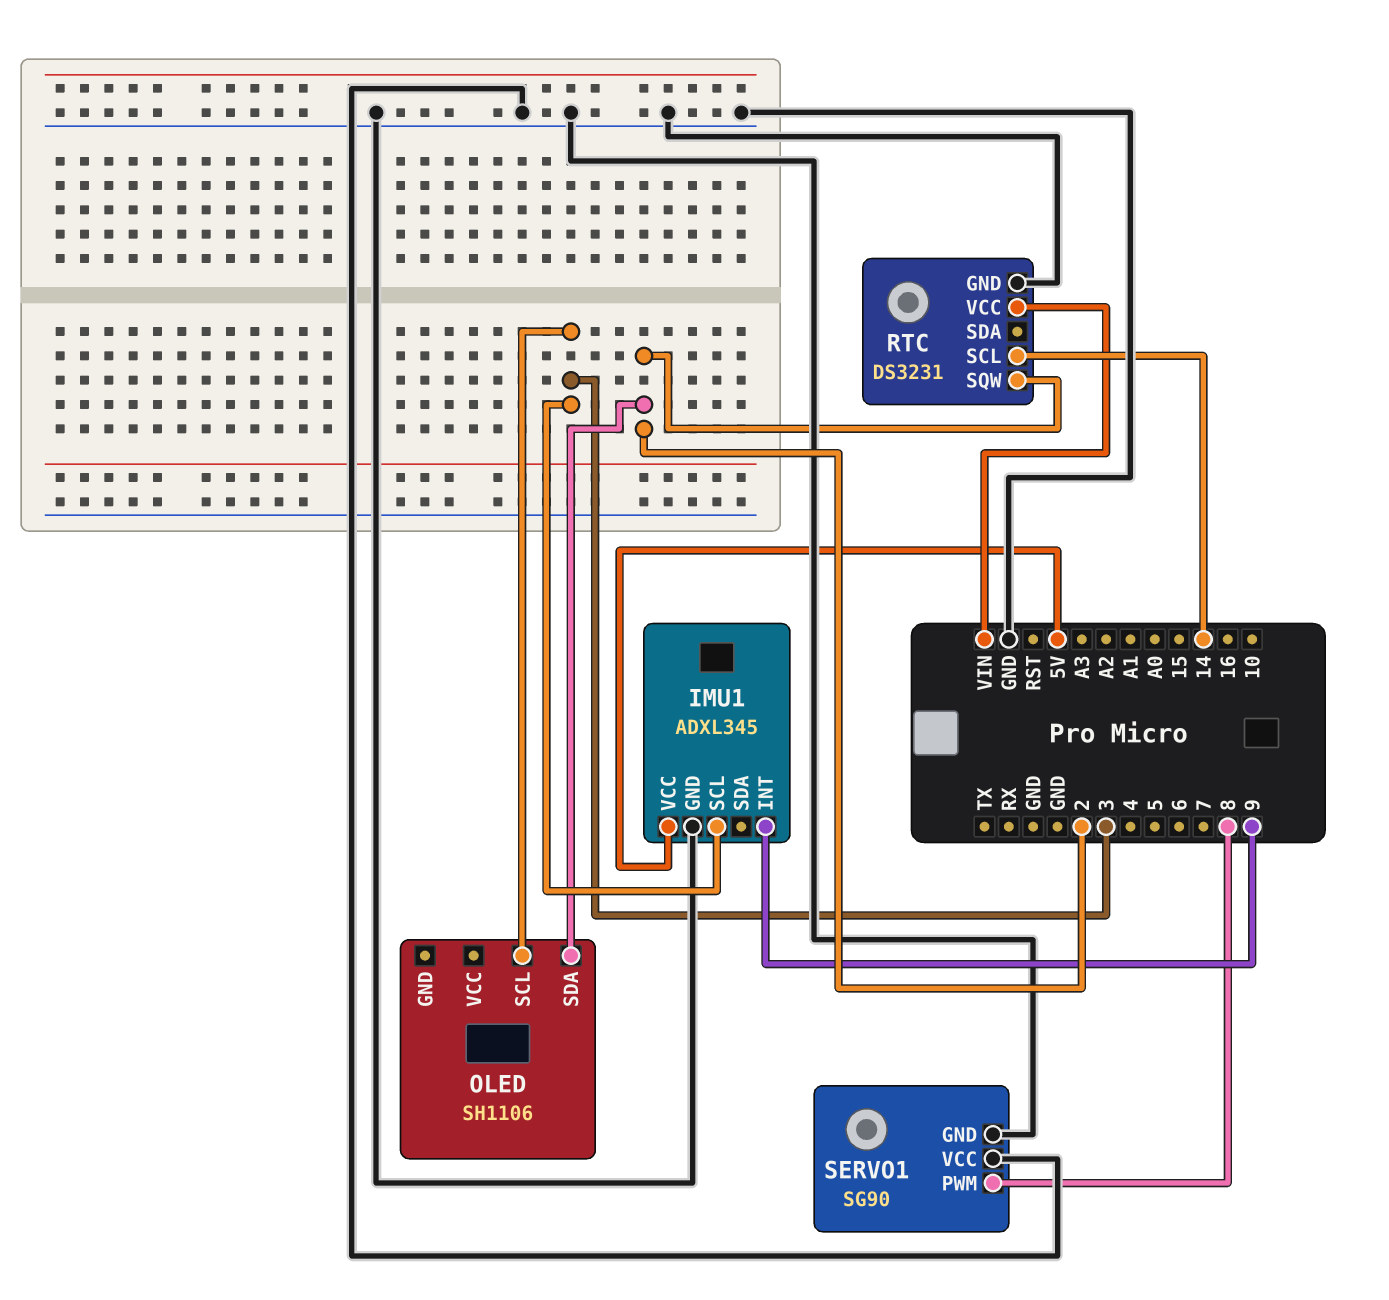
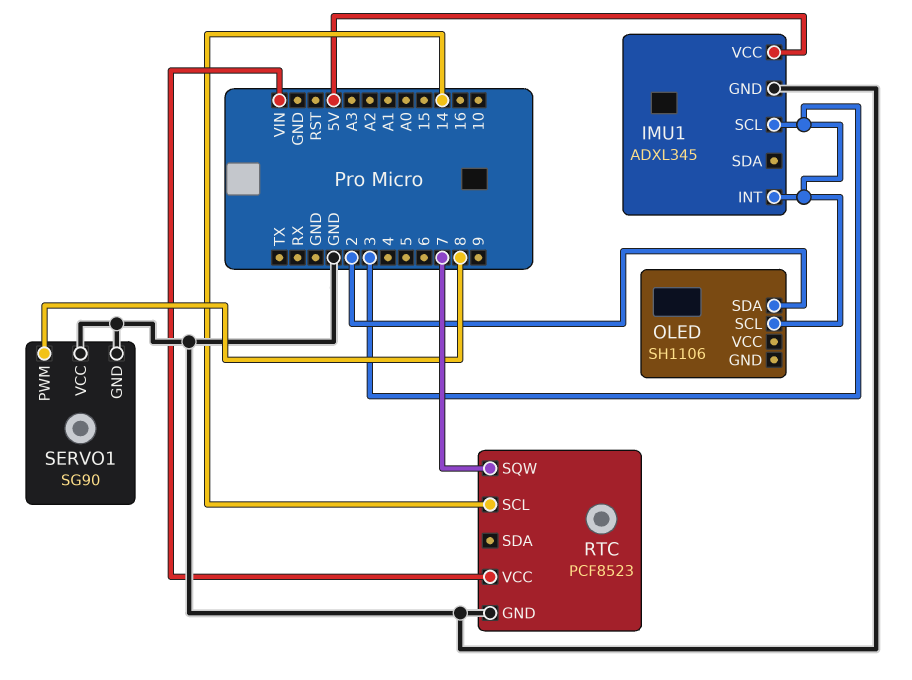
IMU1 pin INT: 9 -> 3
RTC: DS3231 -> PCF8523
RTC pin SQW: 2 -> 7

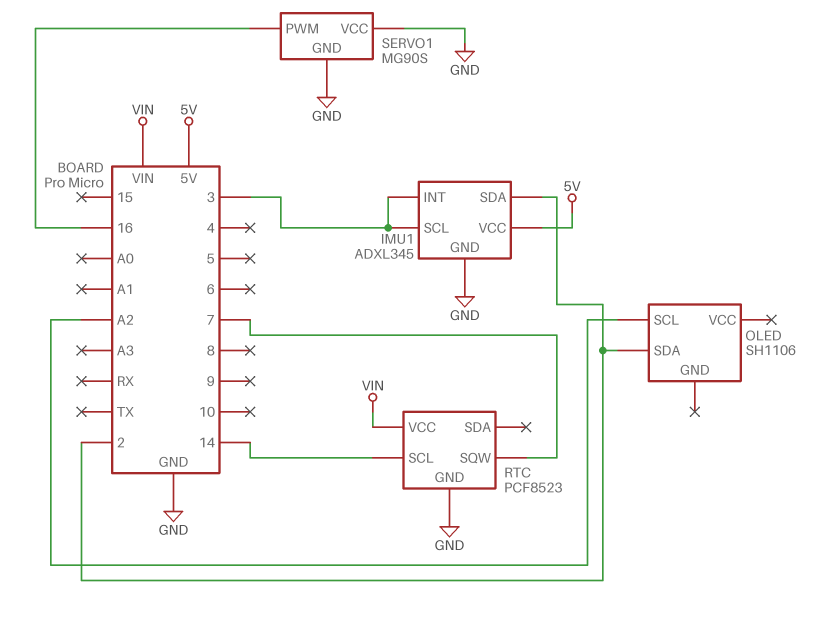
IMU1 pin SDA: none -> 2
OLED pin SCL: 3 -> A2
SERVO1: SG90 -> MG90S
SERVO1 pin PWM: 8 -> 16

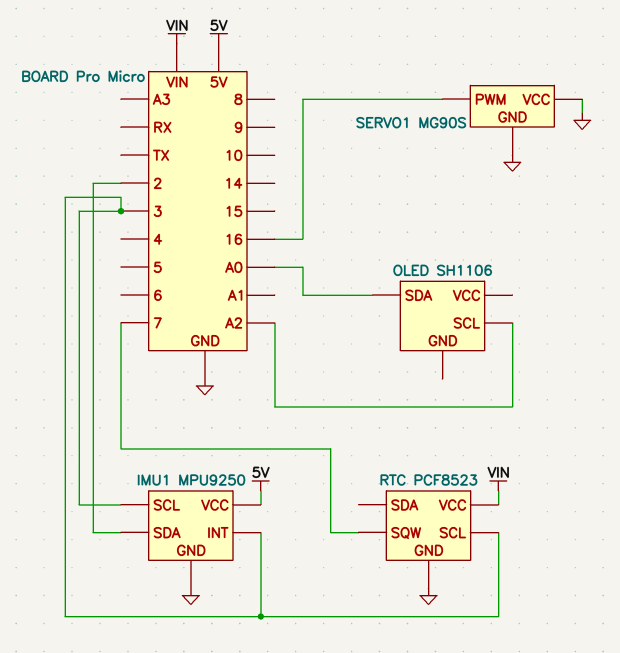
IMU1: ADXL345 -> MPU9250
OLED pin SDA: 2 -> A0
RTC pin SCL: 14 -> 3

